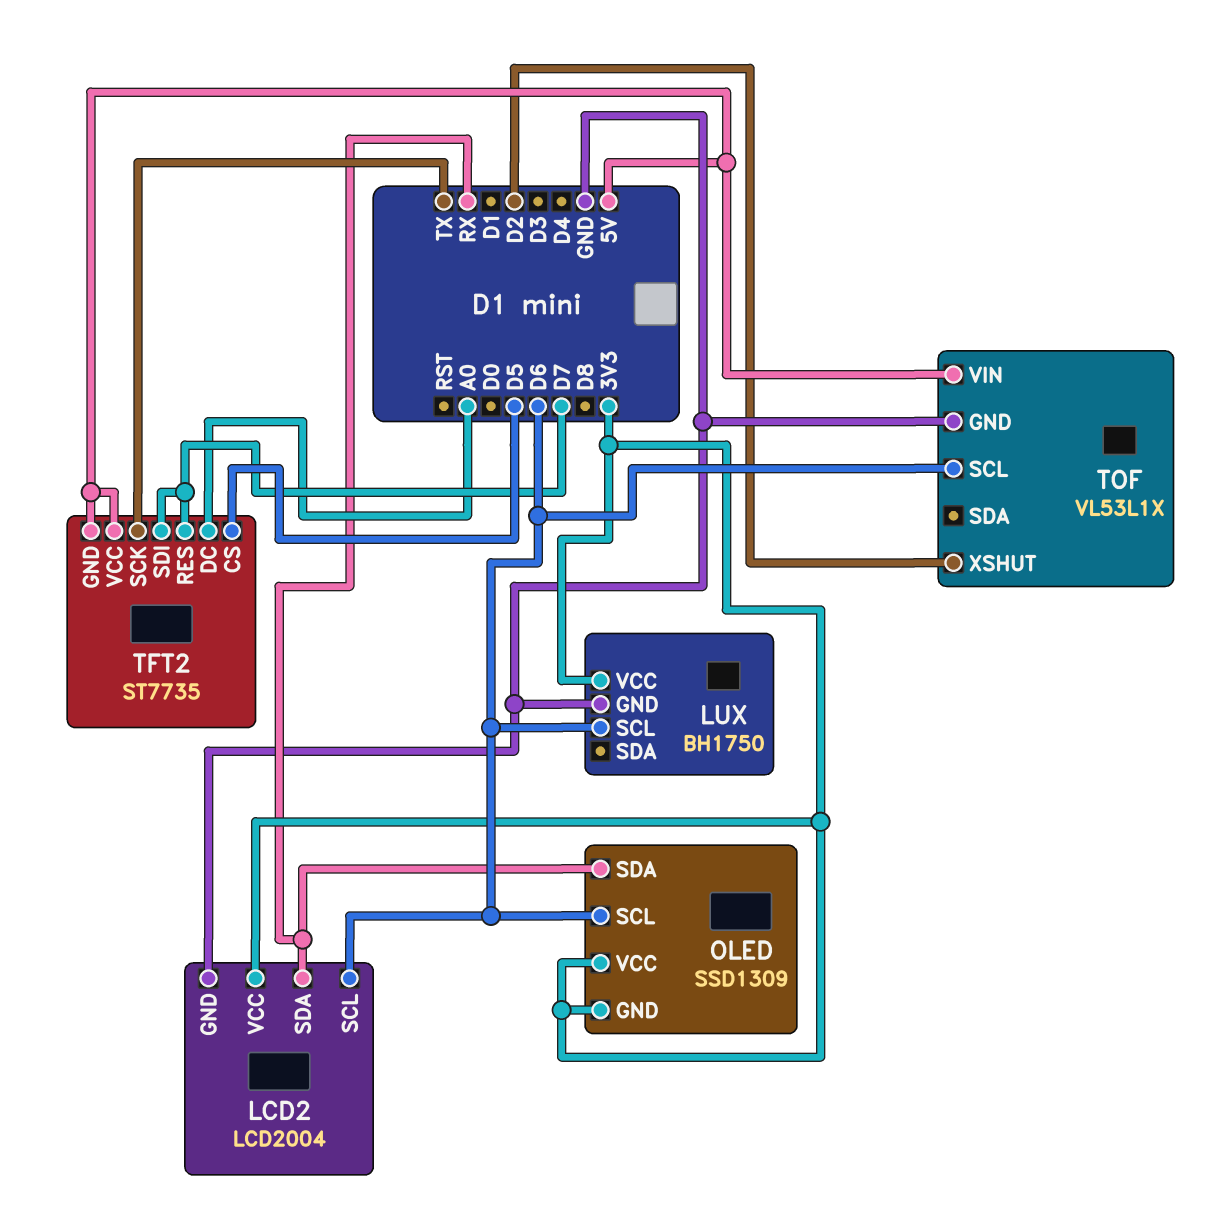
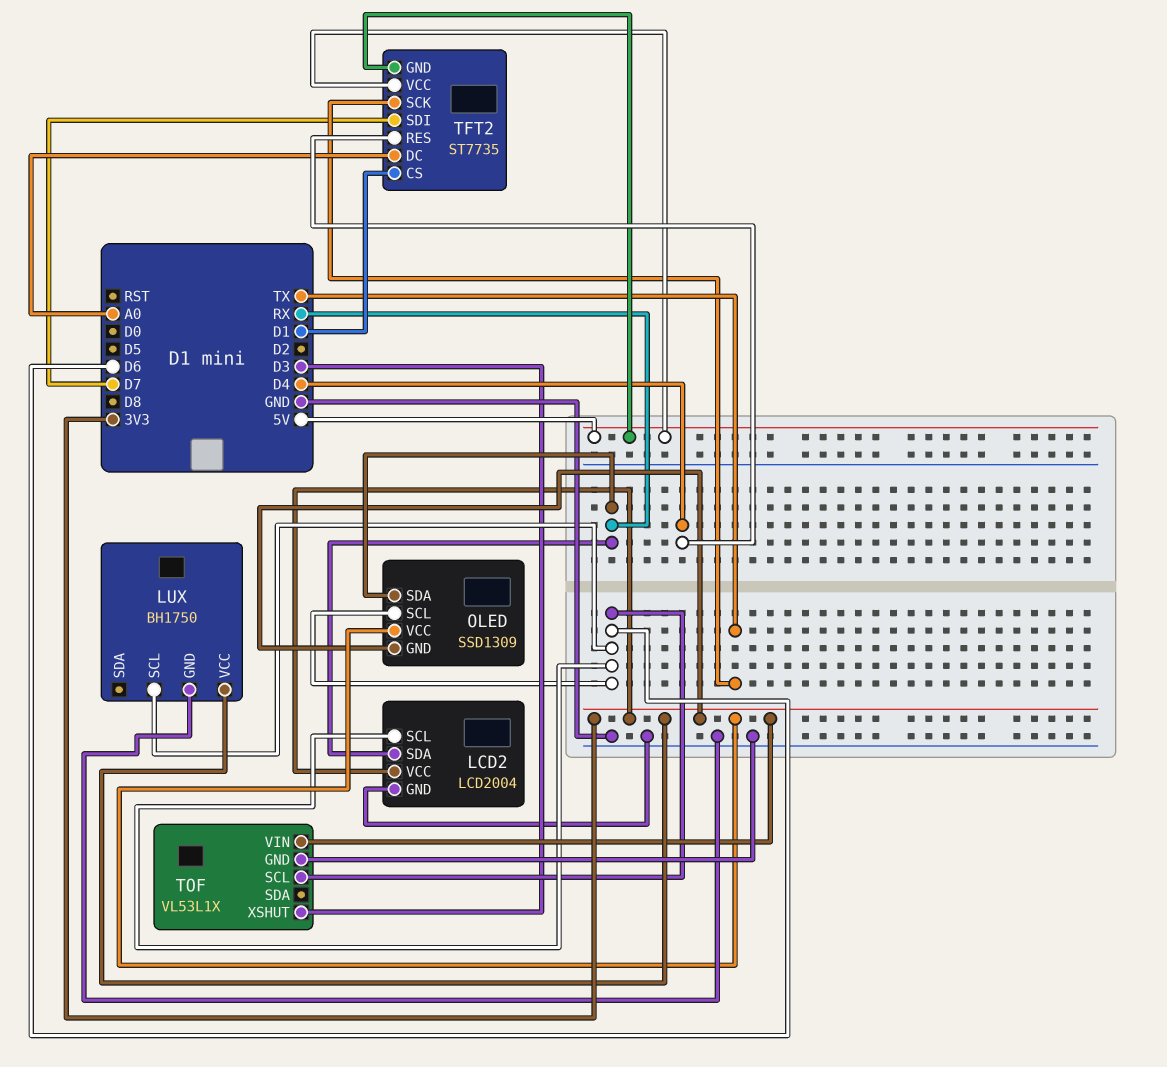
TFT2 pin CS: D5 -> D1
TFT2 pin RES: D7 -> D4
TOF pin VIN: 5V -> 3V3
TOF pin XSHUT: D2 -> D3

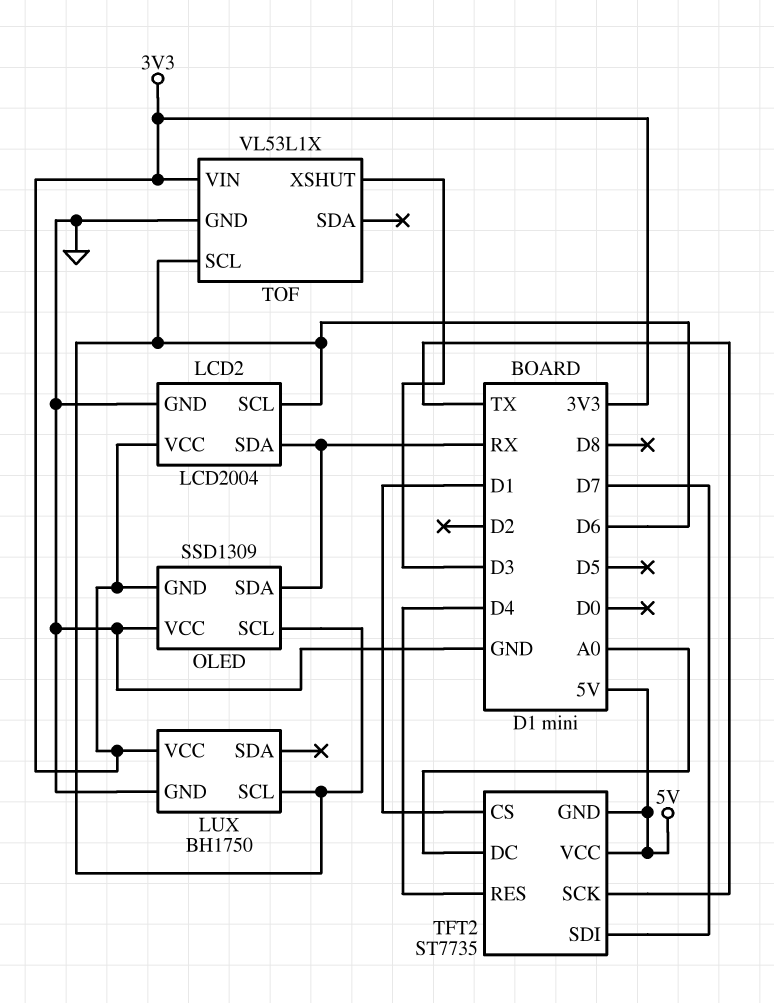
OLED pin VCC: 3V3 -> GND

